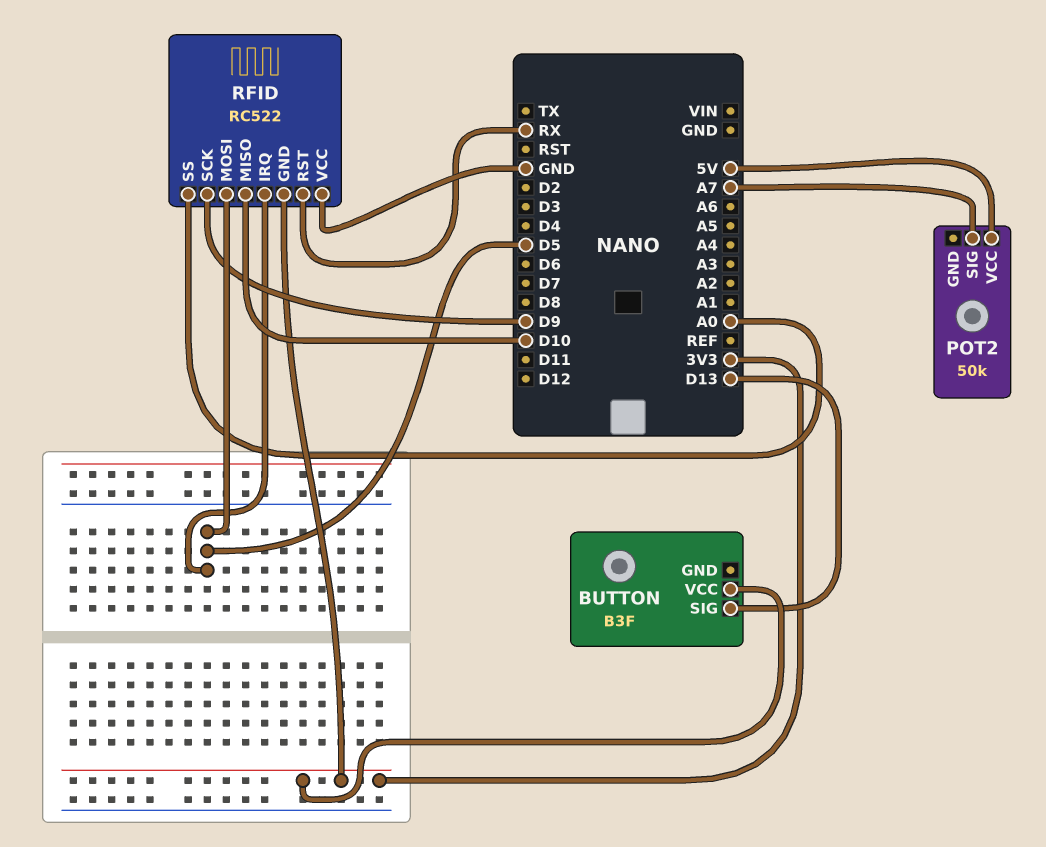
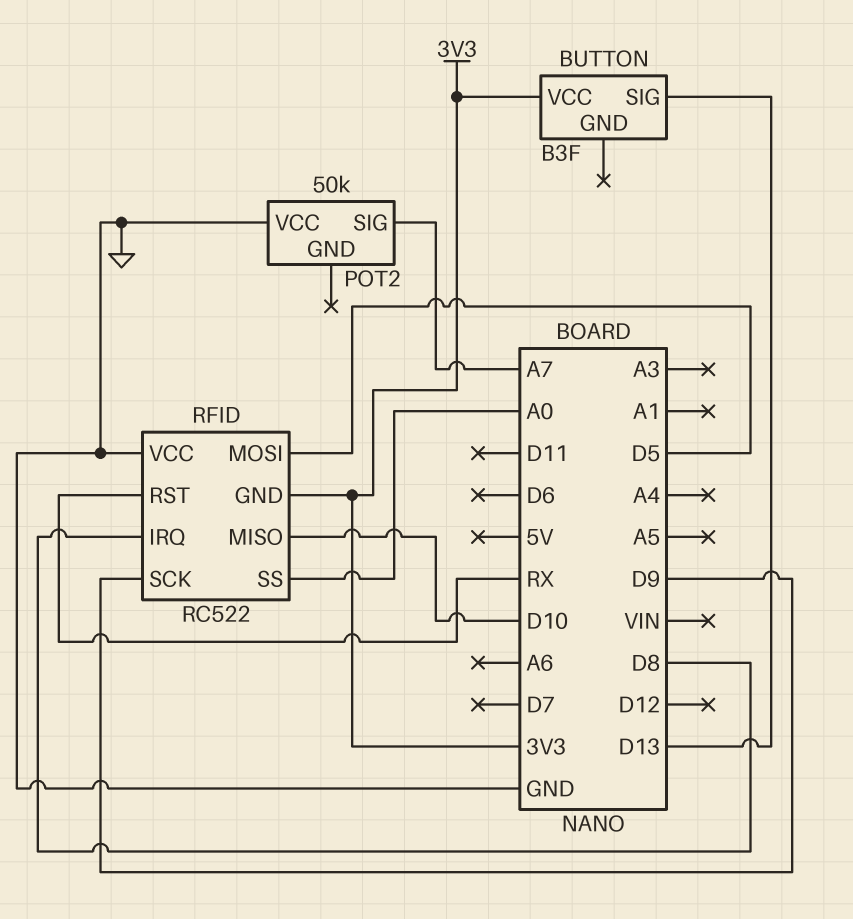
POT2 pin VCC: 5V -> GND
RFID pin IRQ: D5 -> D8

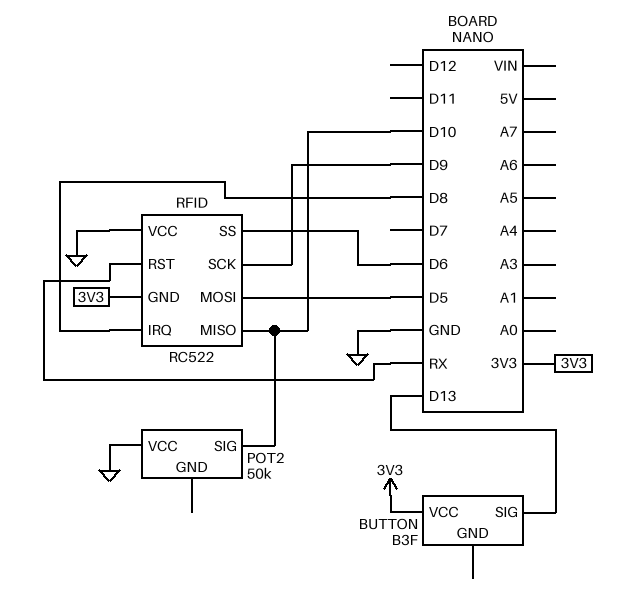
POT2 pin SIG: A7 -> D10
RFID pin SS: A0 -> D6

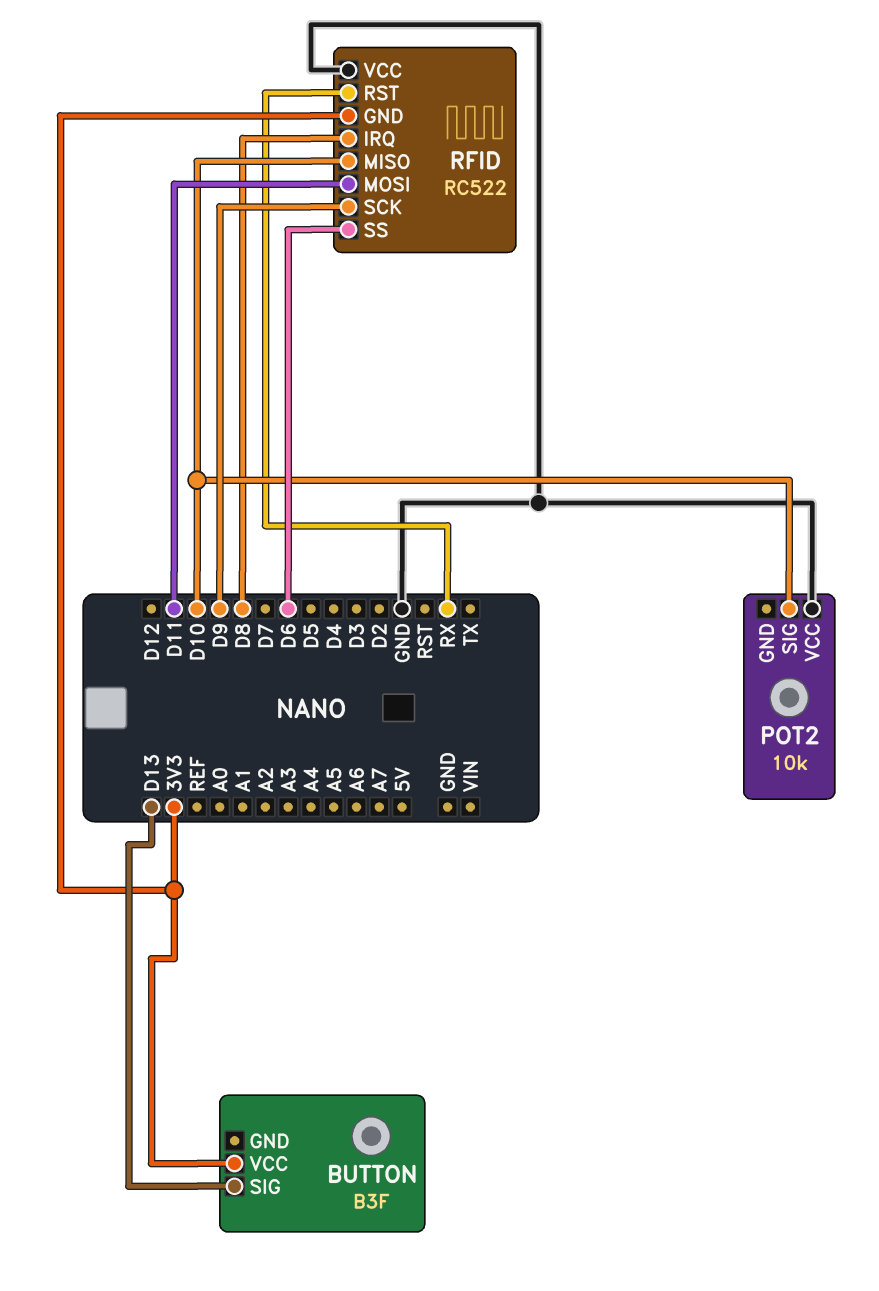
POT2: 50k -> 10k
RFID pin MOSI: D5 -> D11

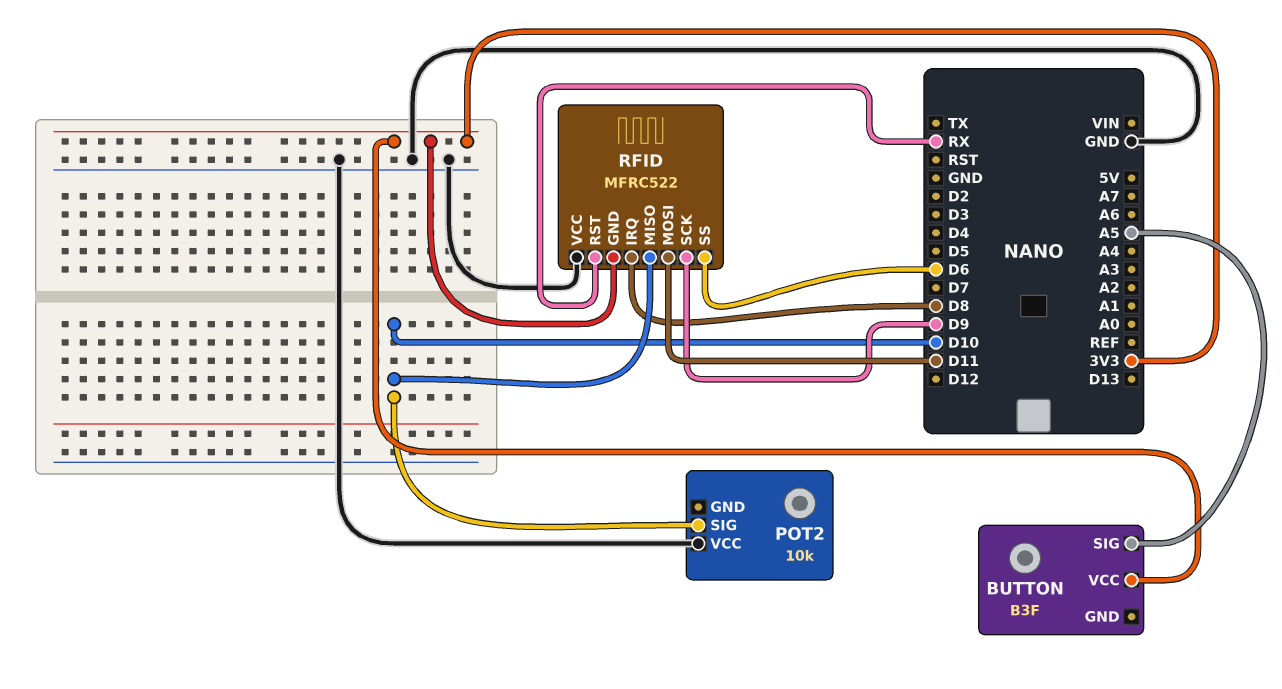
BUTTON pin SIG: D13 -> A5
RFID: RC522 -> MFRC522

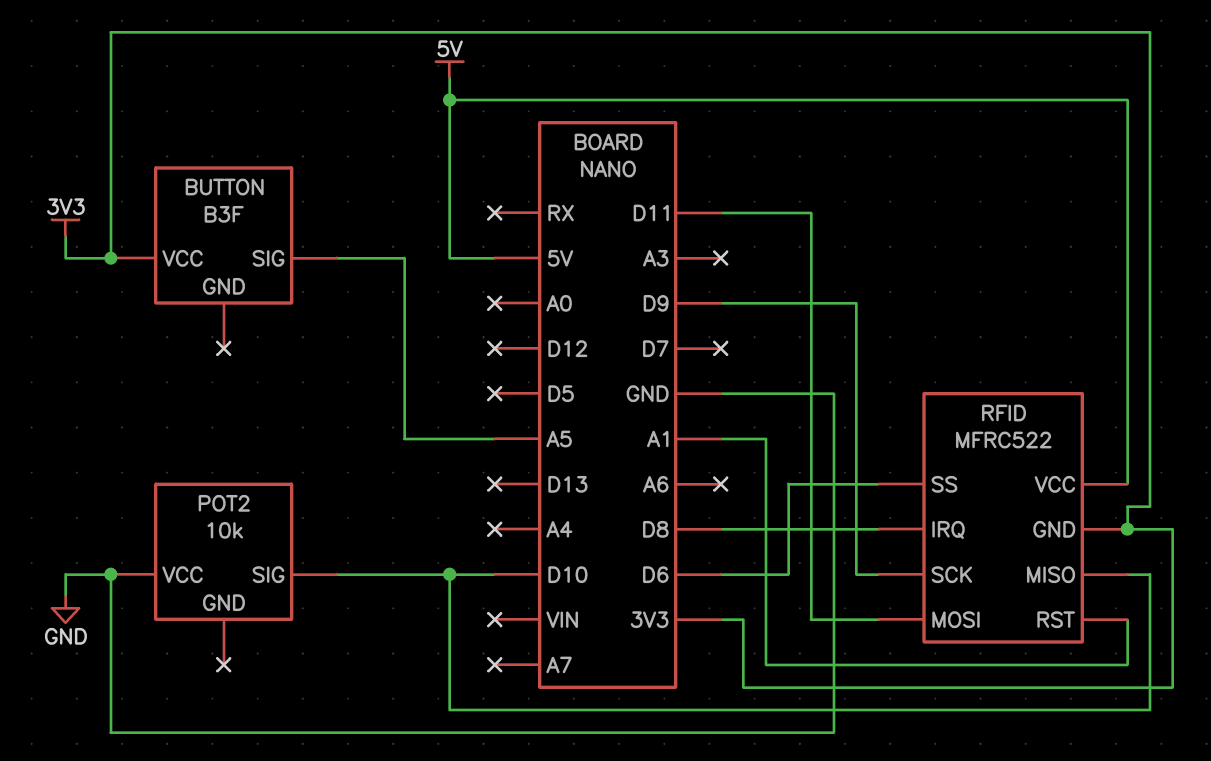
RFID pin RST: RX -> A1
RFID pin VCC: GND -> 5V

